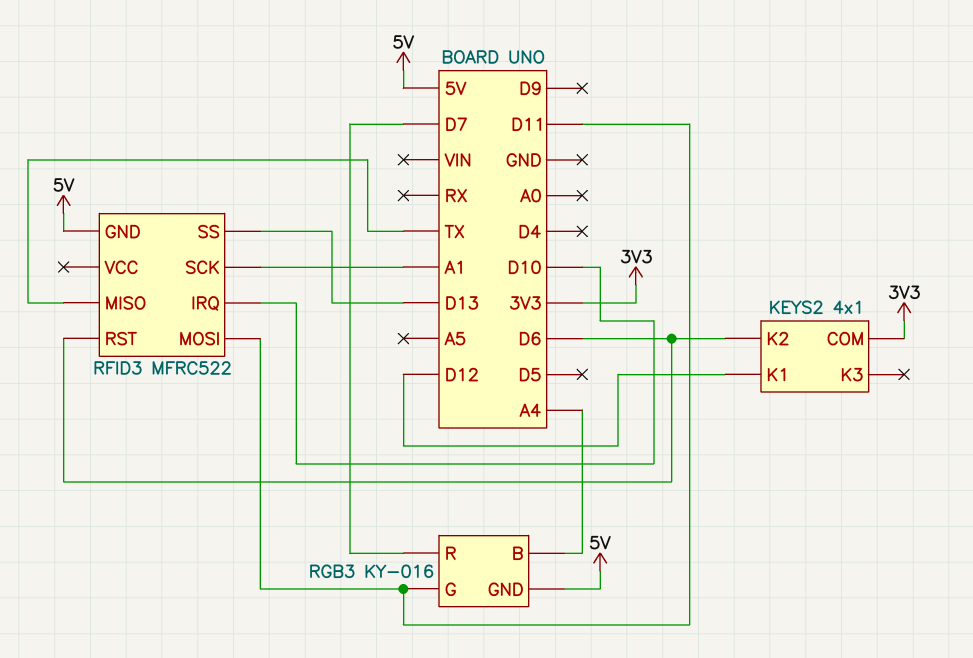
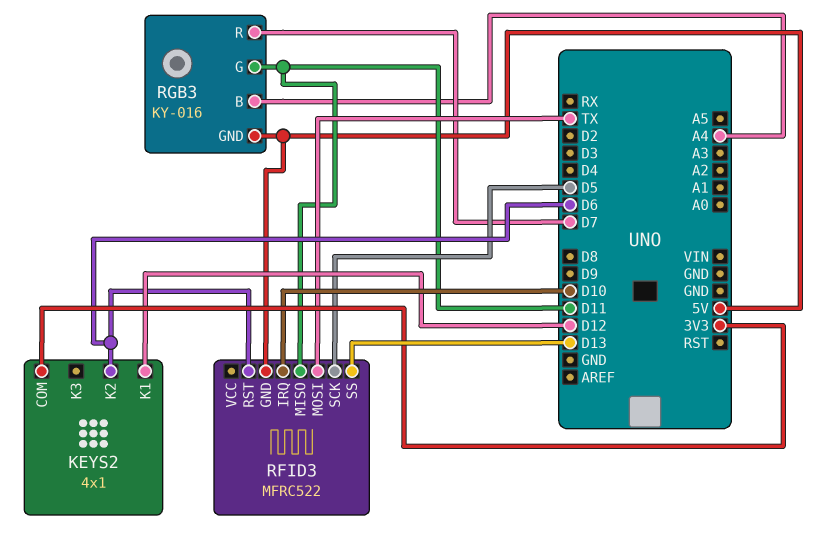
RFID3 pin MISO: TX -> D11
RFID3 pin MOSI: D11 -> TX
RFID3 pin SCK: A1 -> D5

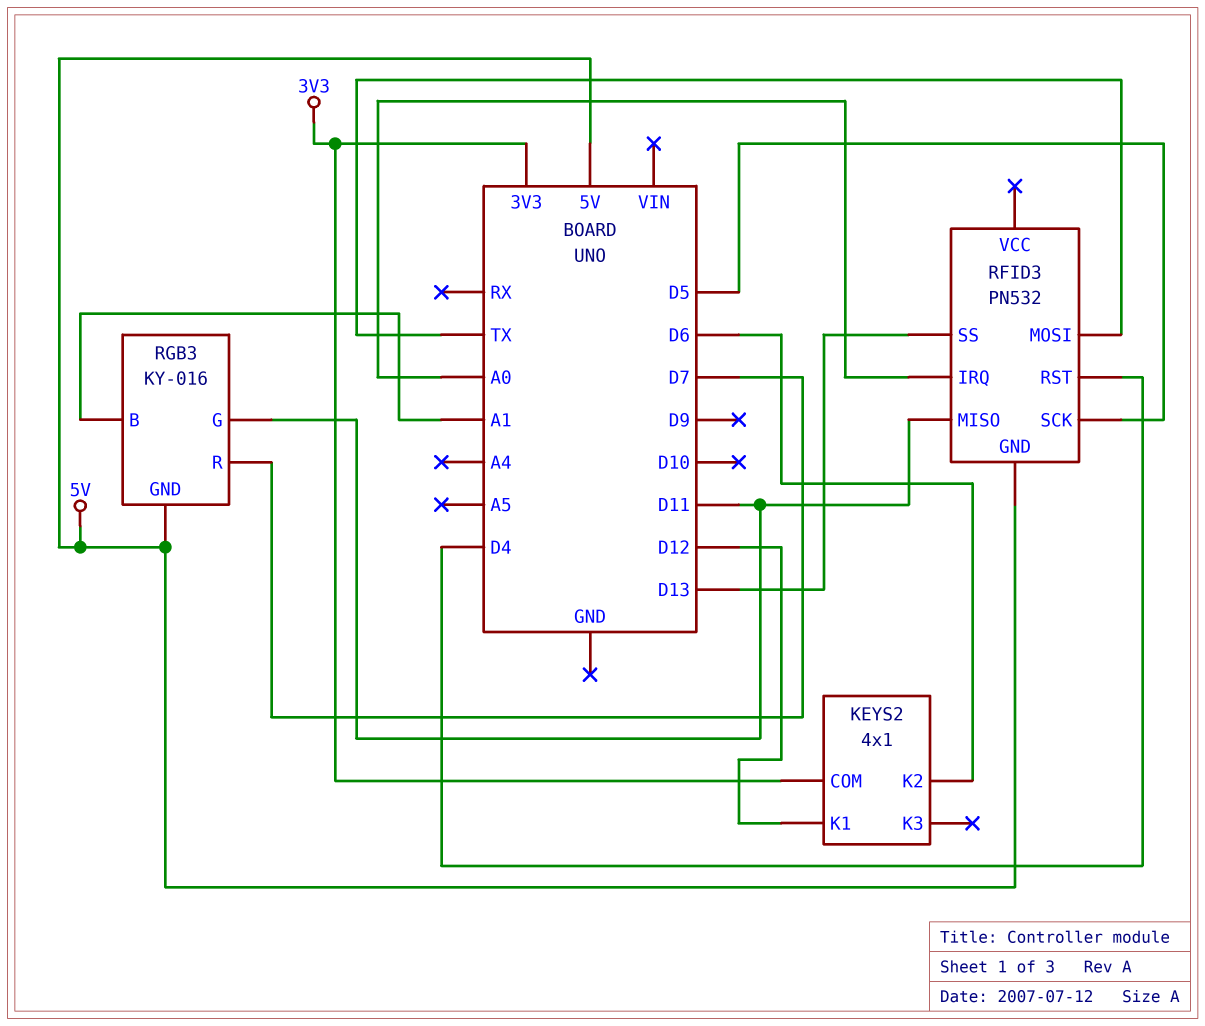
RFID3: MFRC522 -> PN532
RFID3 pin IRQ: D10 -> A0
RFID3 pin RST: D6 -> D4
RGB3 pin B: A4 -> A1

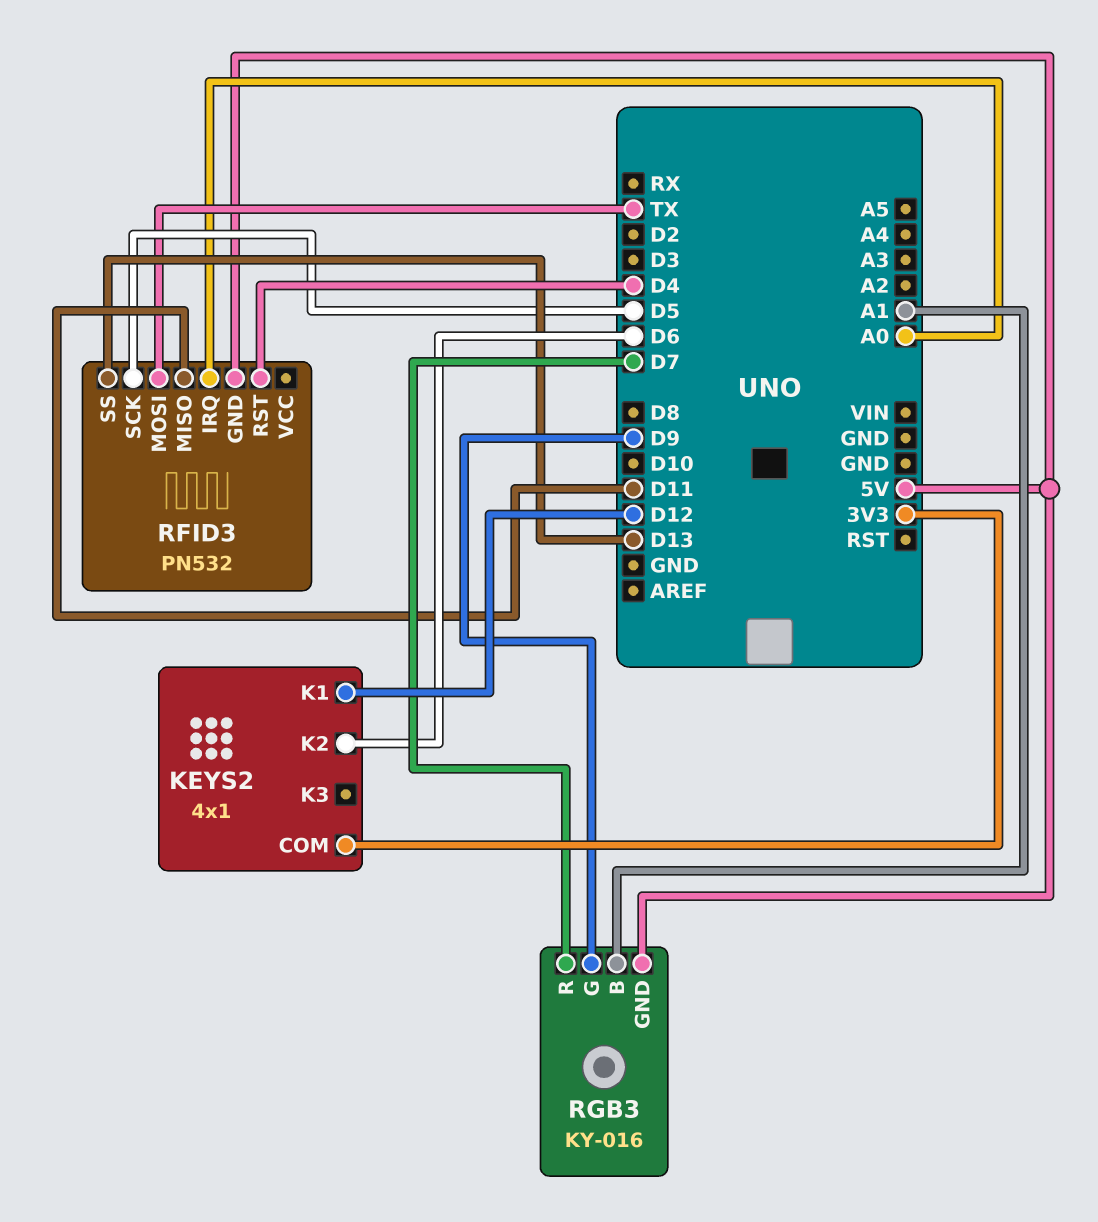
RGB3 pin G: D11 -> D9

